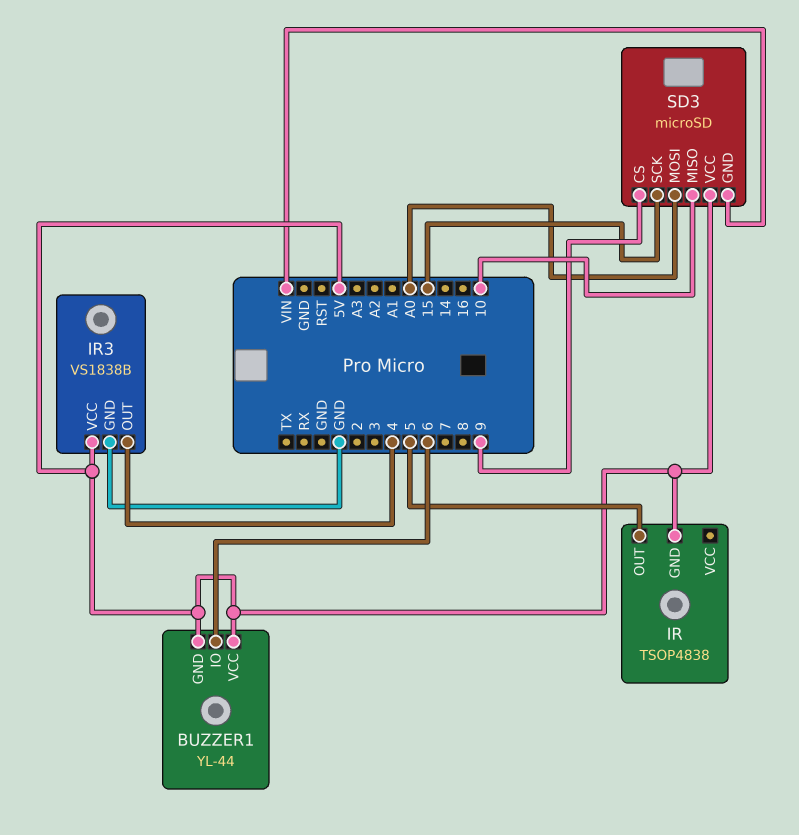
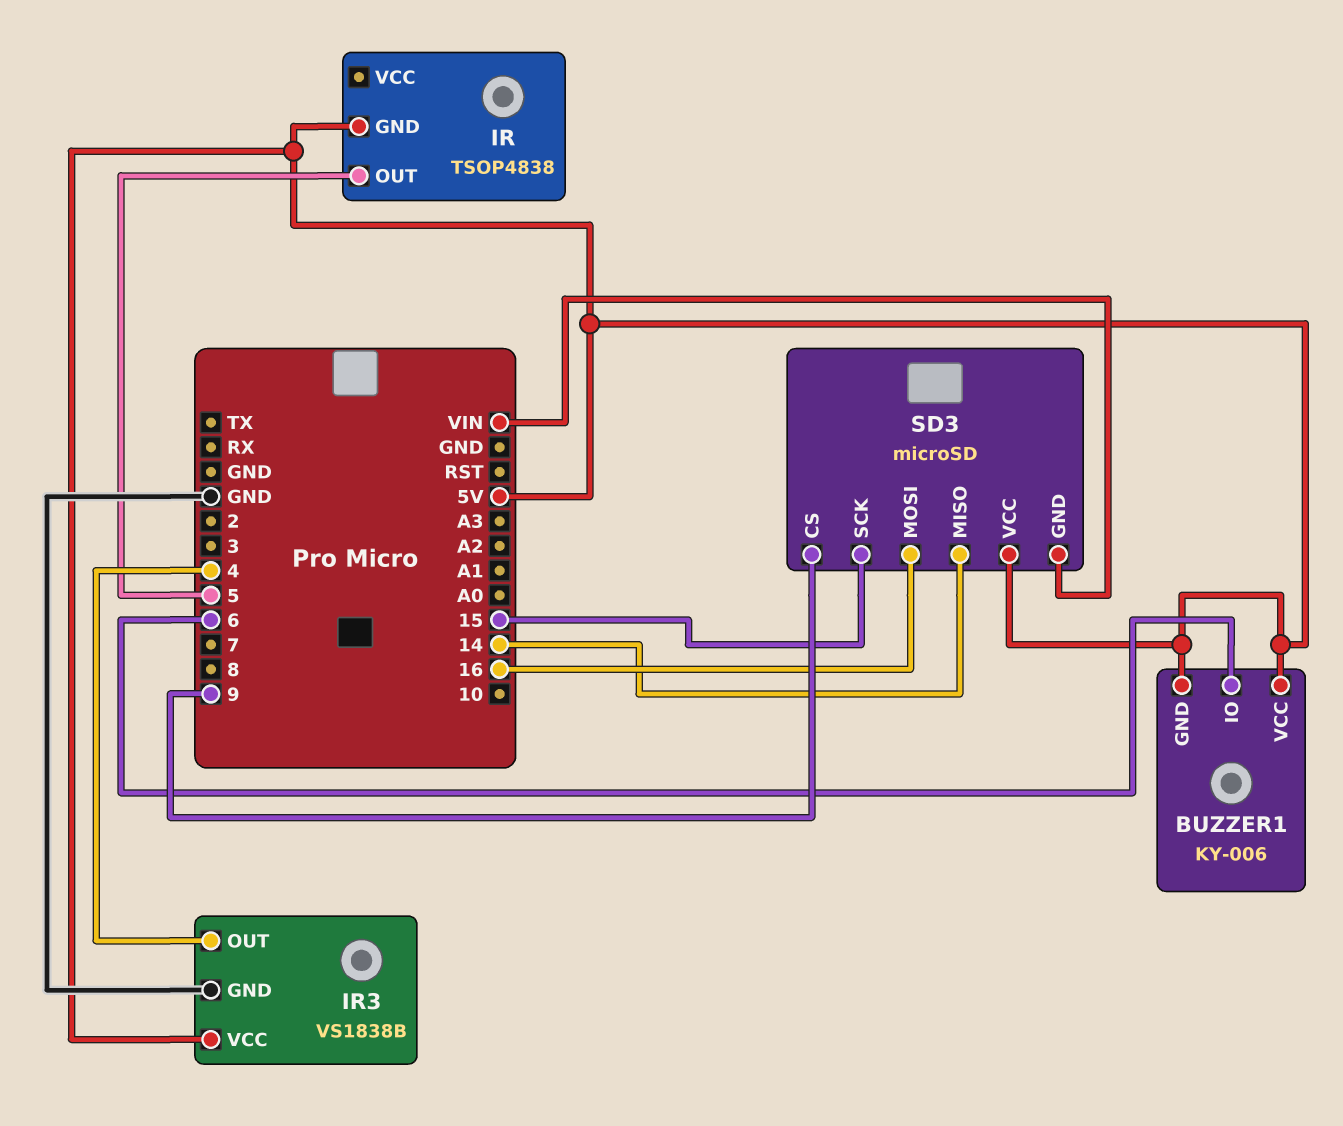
BUZZER1: YL-44 -> KY-006
SD3 pin MISO: 10 -> 14
SD3 pin MOSI: A0 -> 16

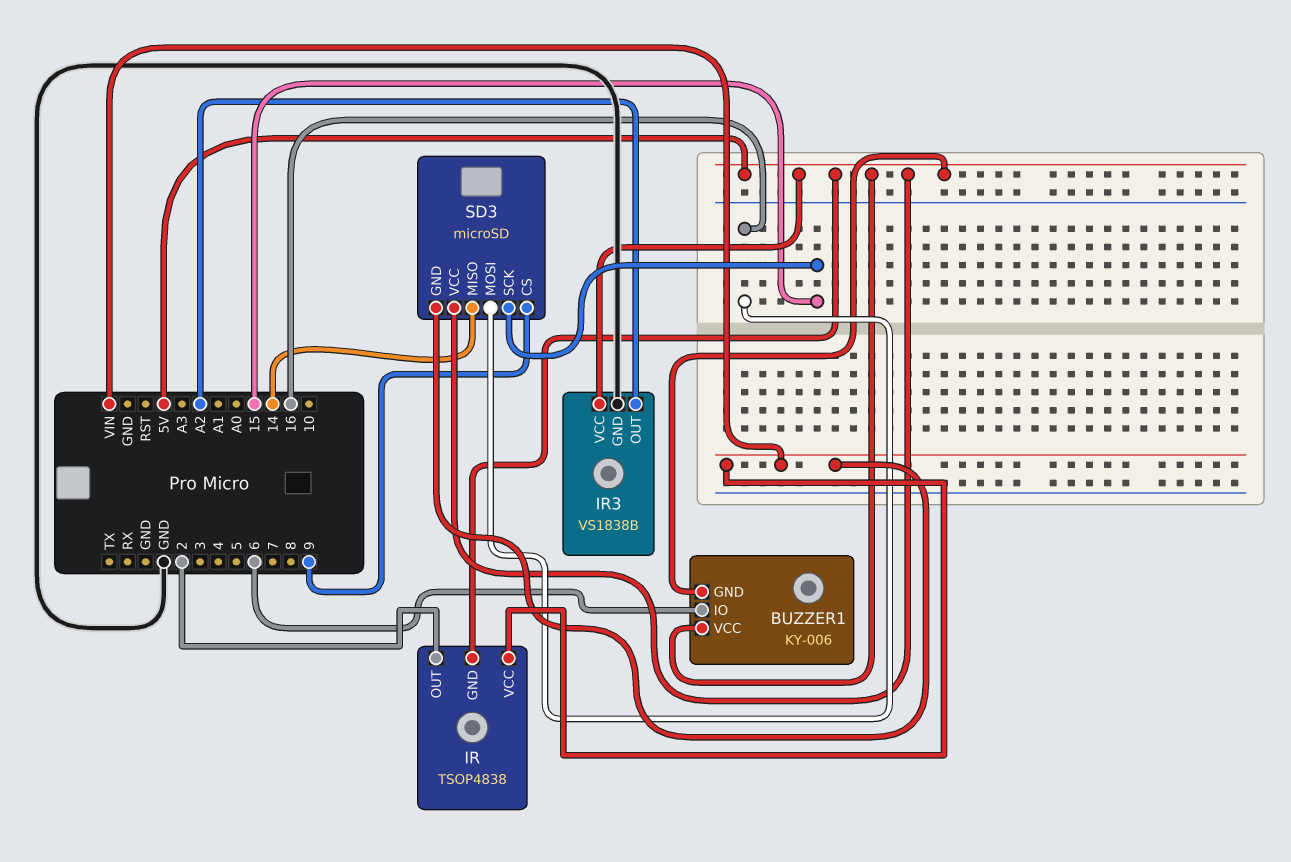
IR pin OUT: 5 -> 2
IR pin VCC: none -> VIN
IR3 pin OUT: 4 -> A2

